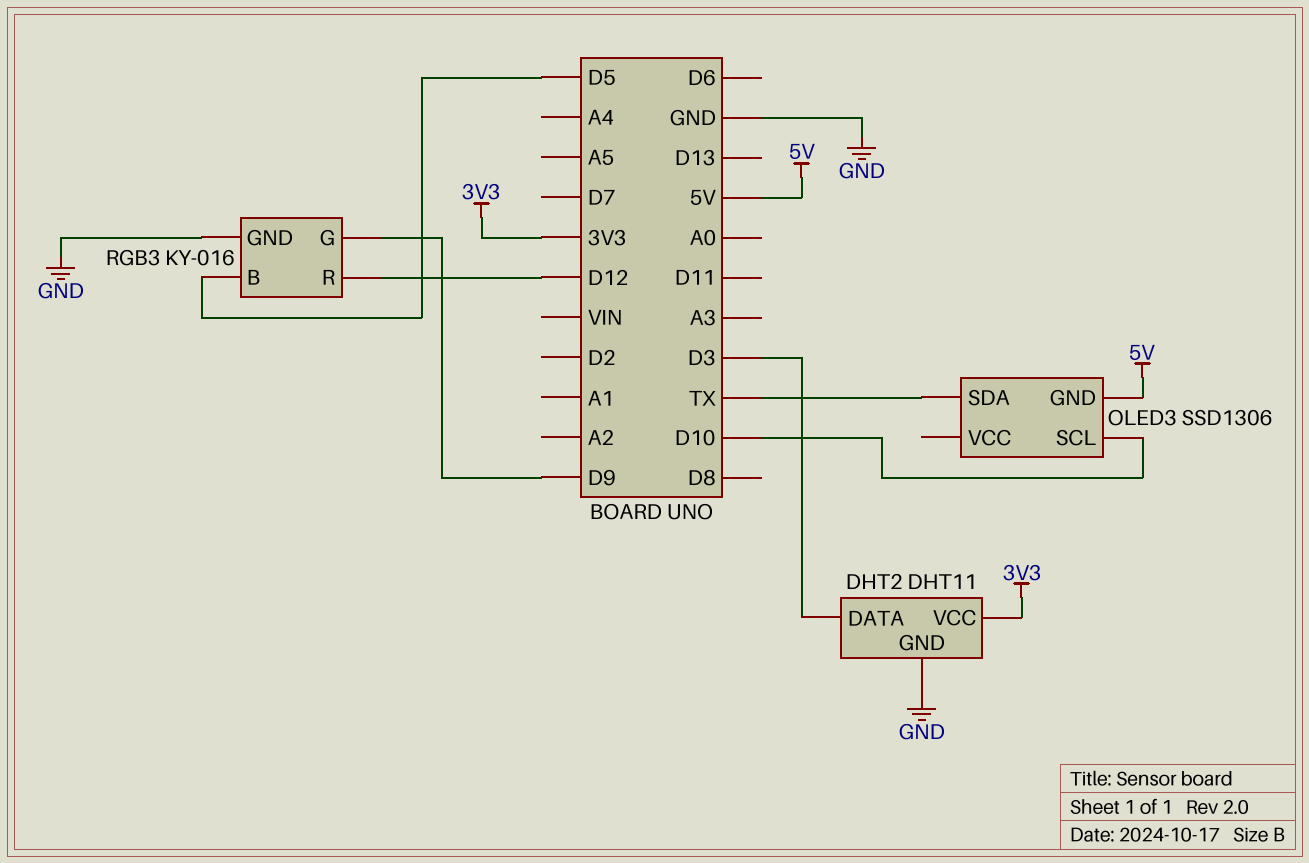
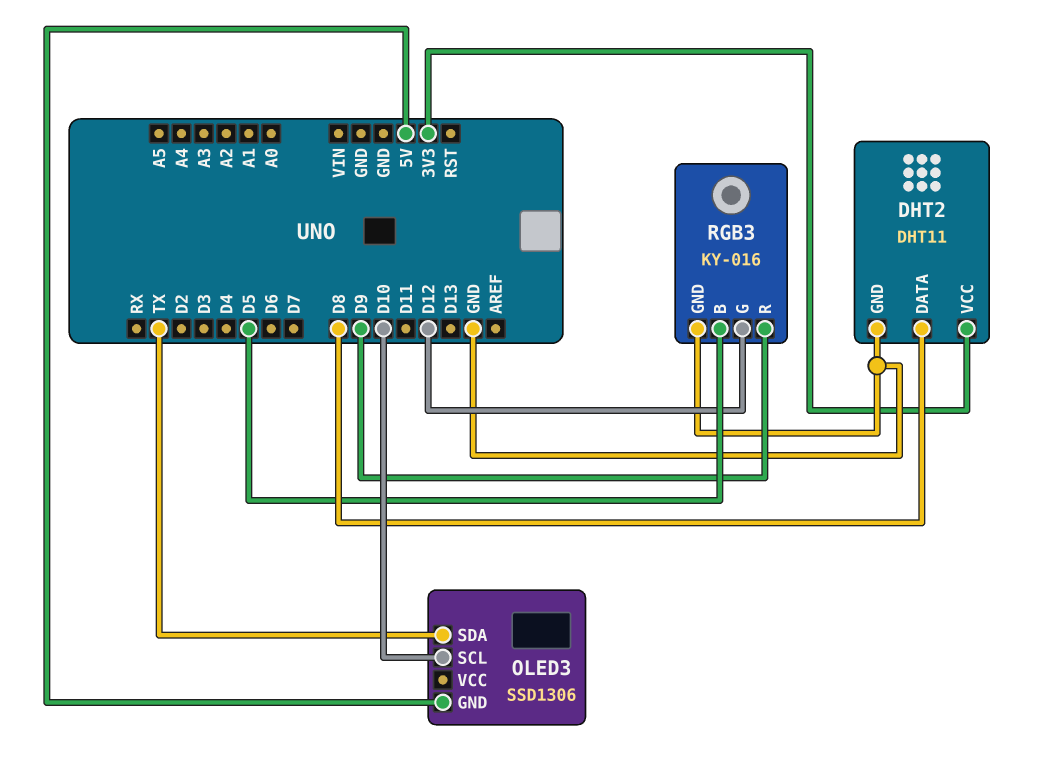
DHT2 pin DATA: D3 -> D8
RGB3 pin G: D9 -> D12
RGB3 pin R: D12 -> D9

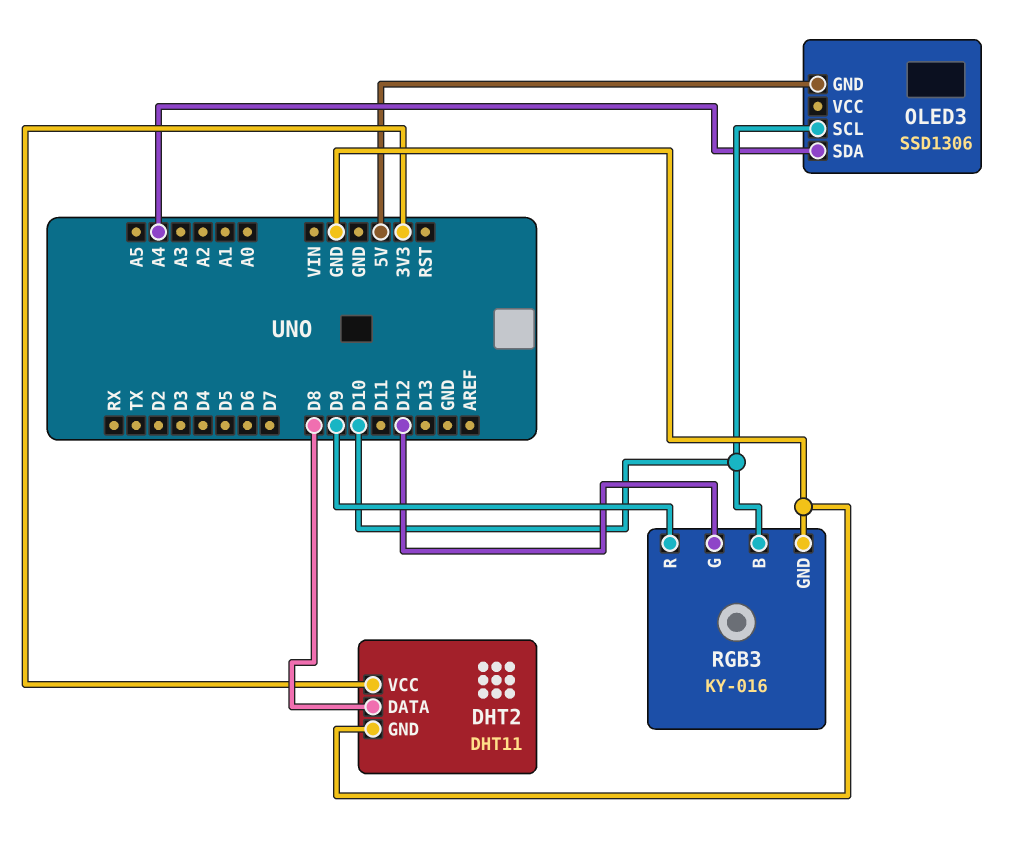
OLED3 pin SDA: TX -> A4
RGB3 pin B: D5 -> D10

